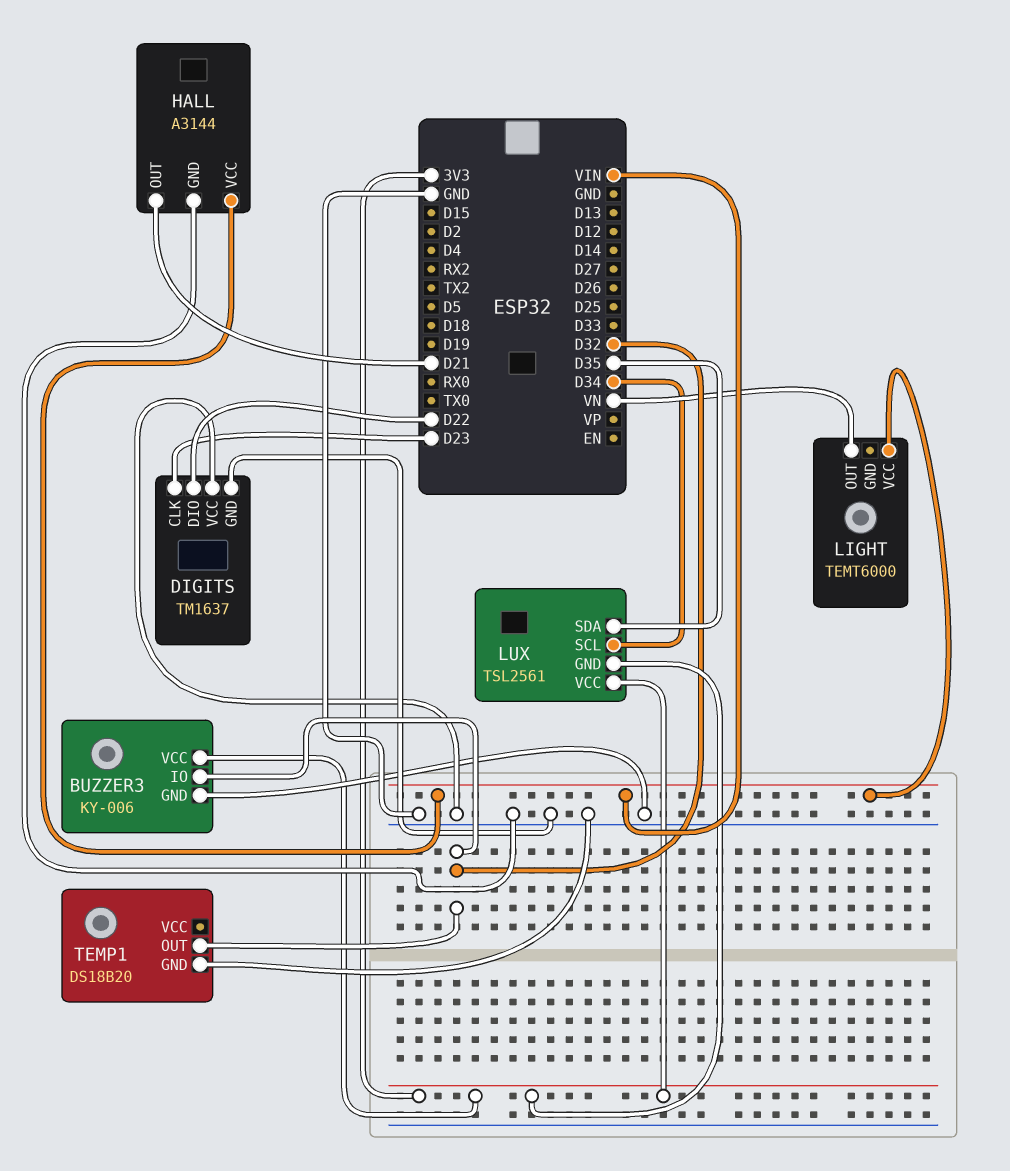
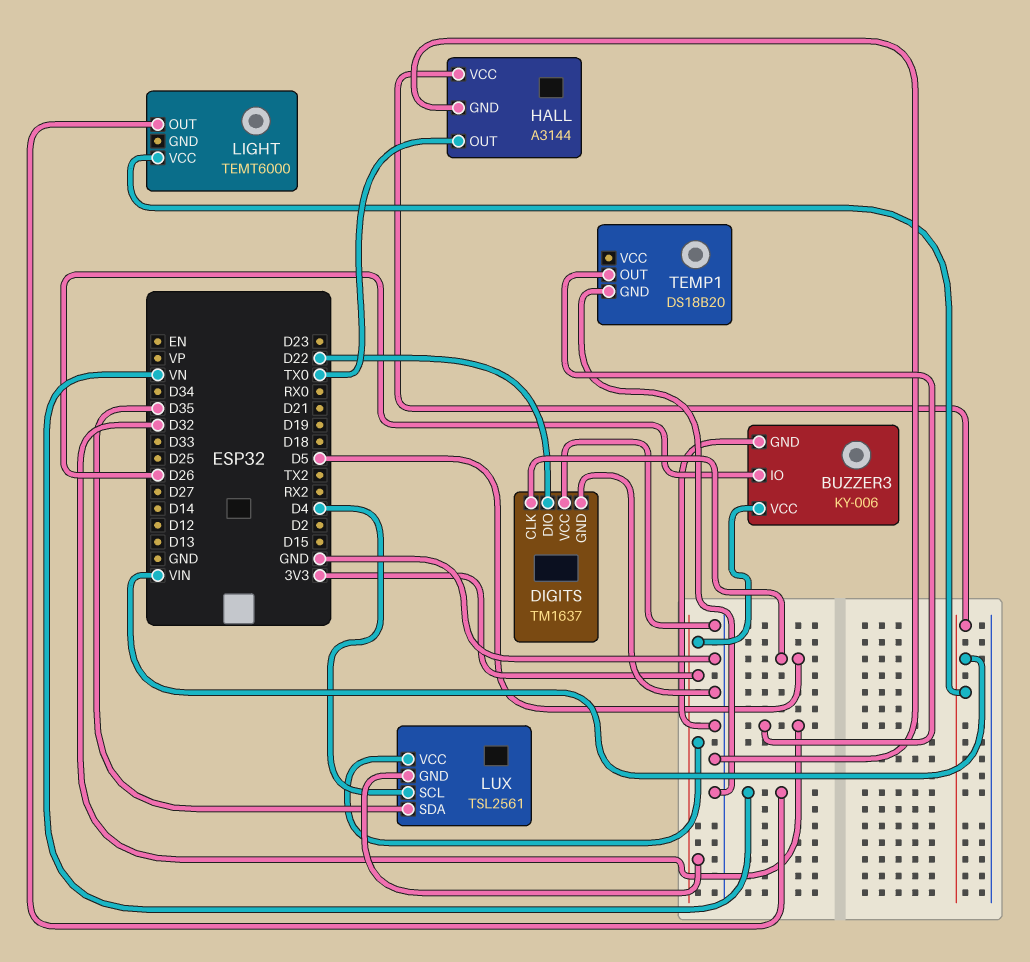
BUZZER3 pin IO: D32 -> D26
DIGITS pin CLK: D23 -> D5
HALL pin OUT: D21 -> TX0
LUX pin SCL: D34 -> D4

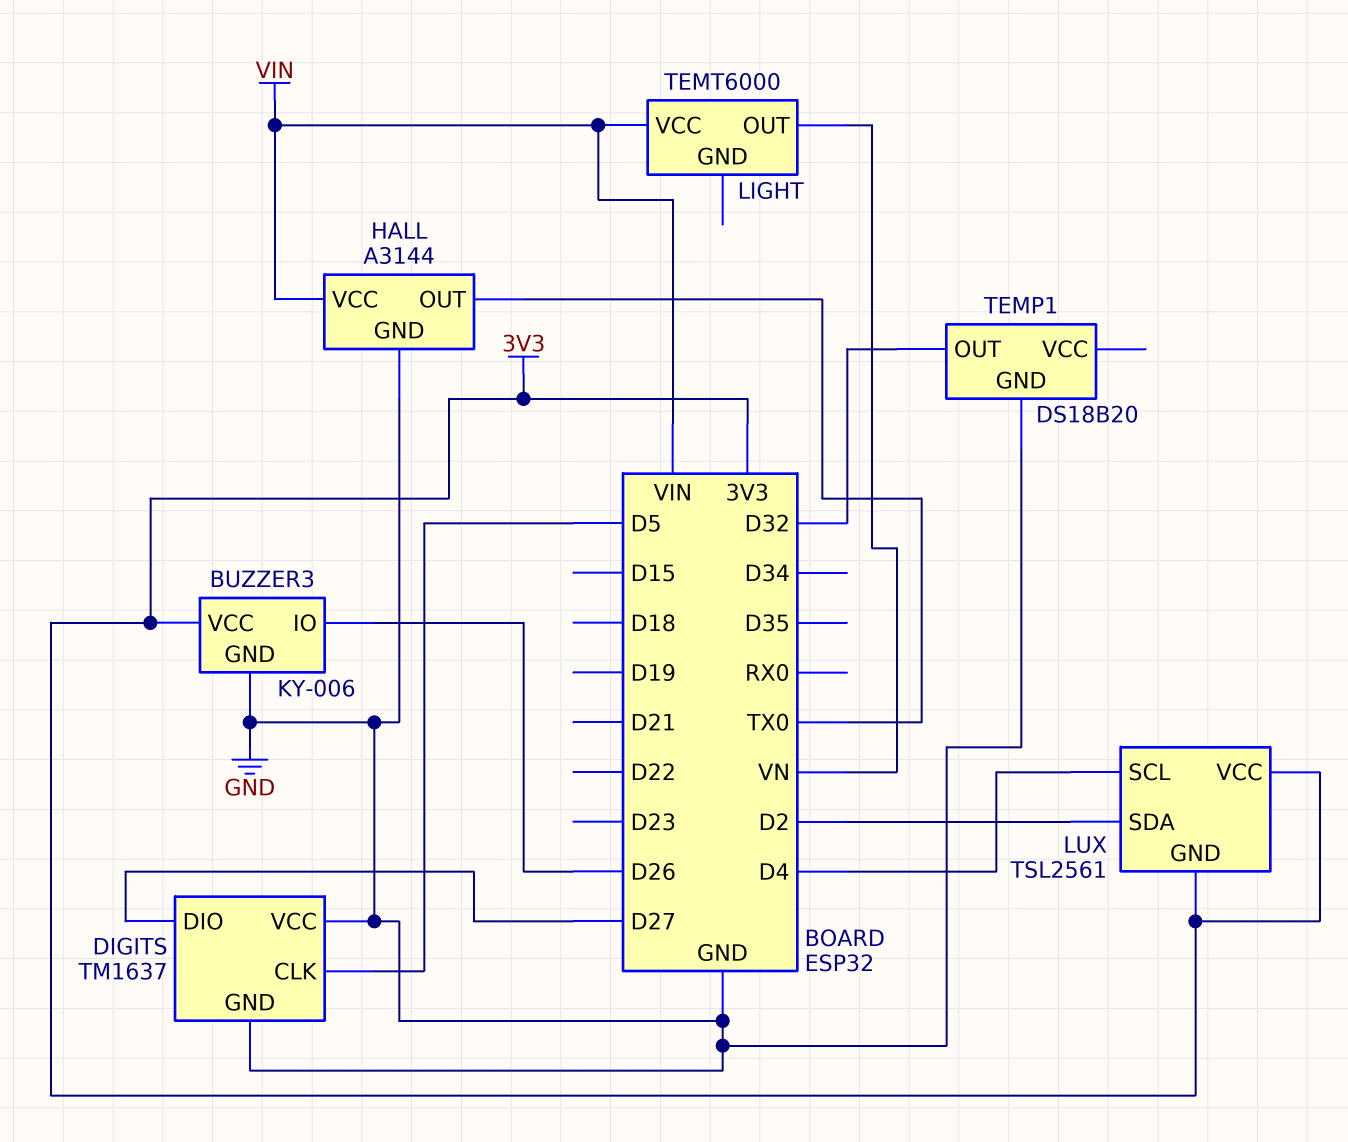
DIGITS pin DIO: D22 -> D27
LUX pin SDA: D35 -> D2

